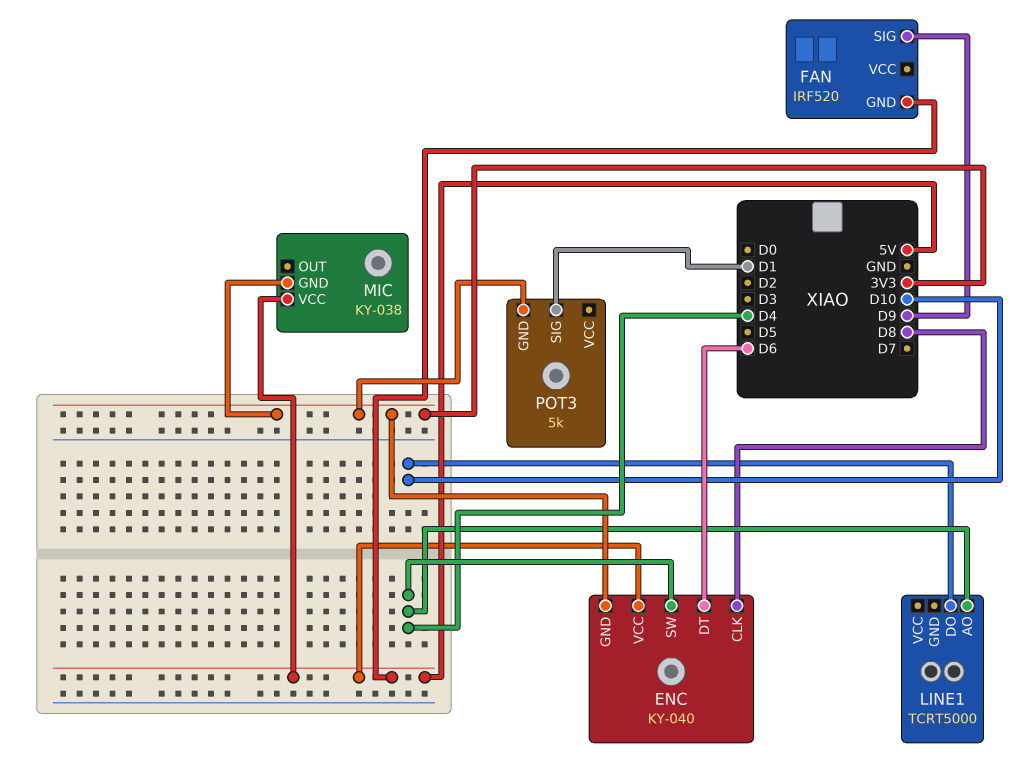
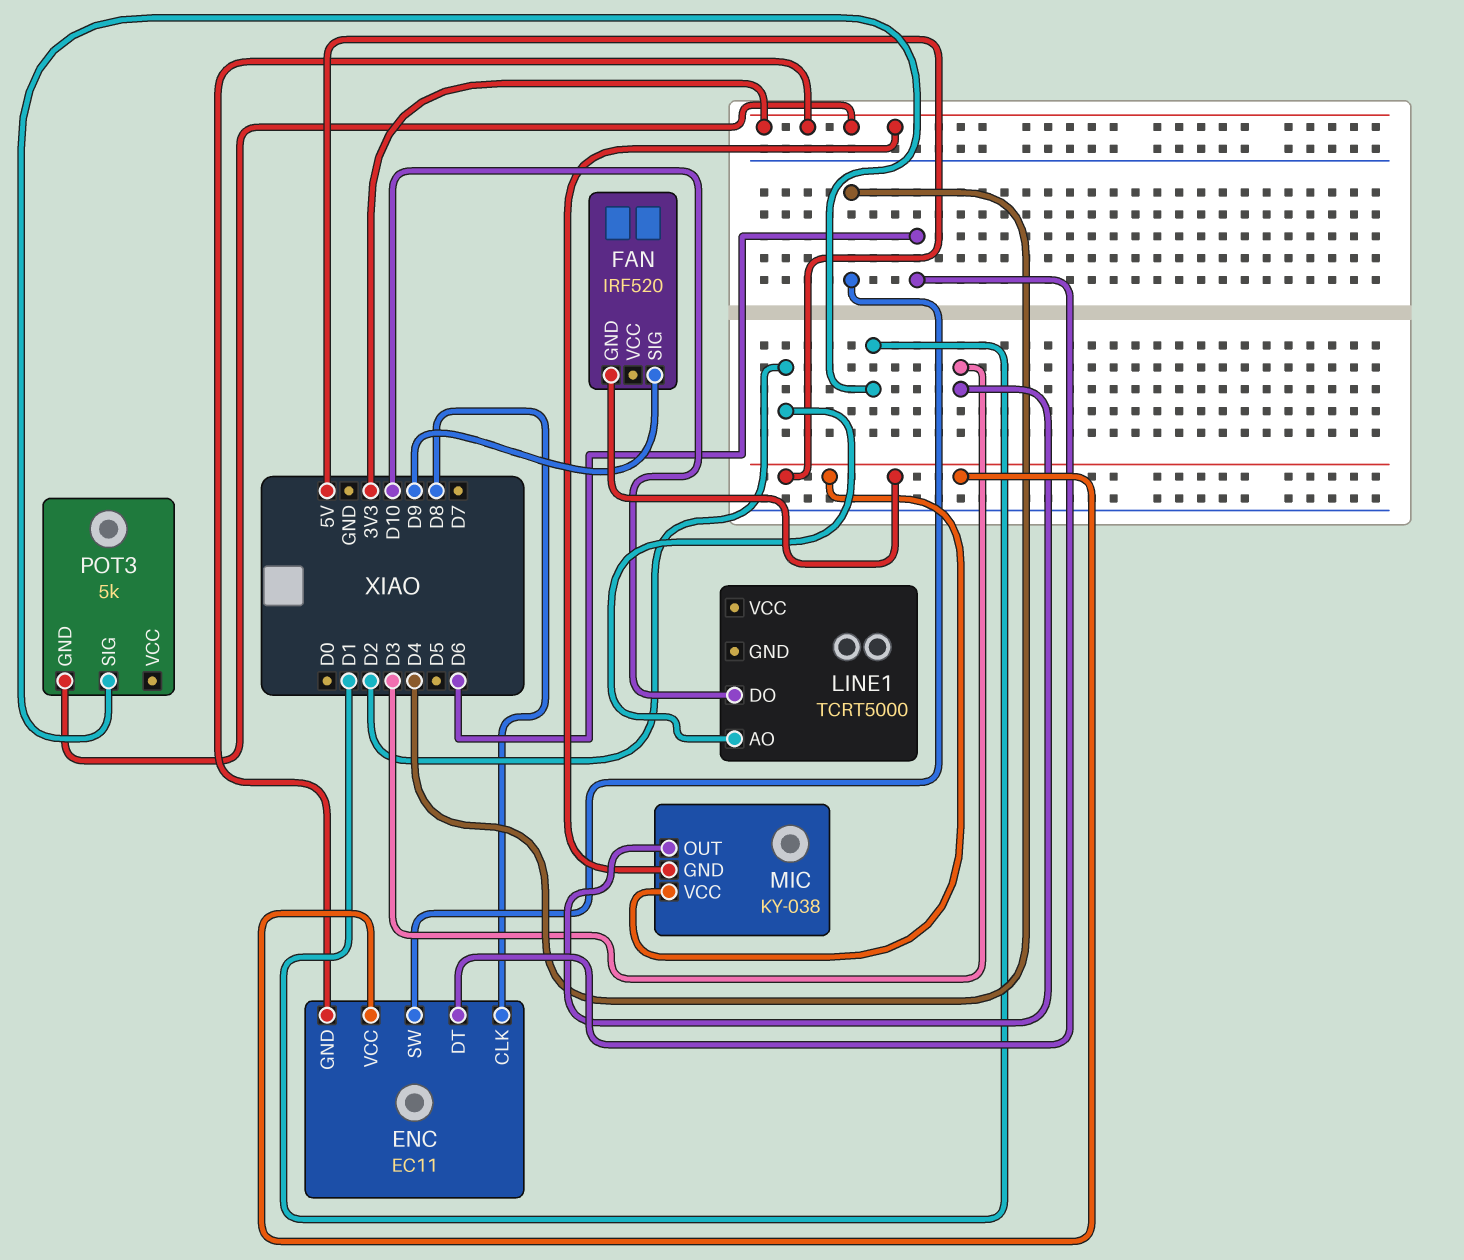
ENC: KY-040 -> EC11
LINE1 pin AO: D4 -> D2
MIC pin OUT: none -> D3

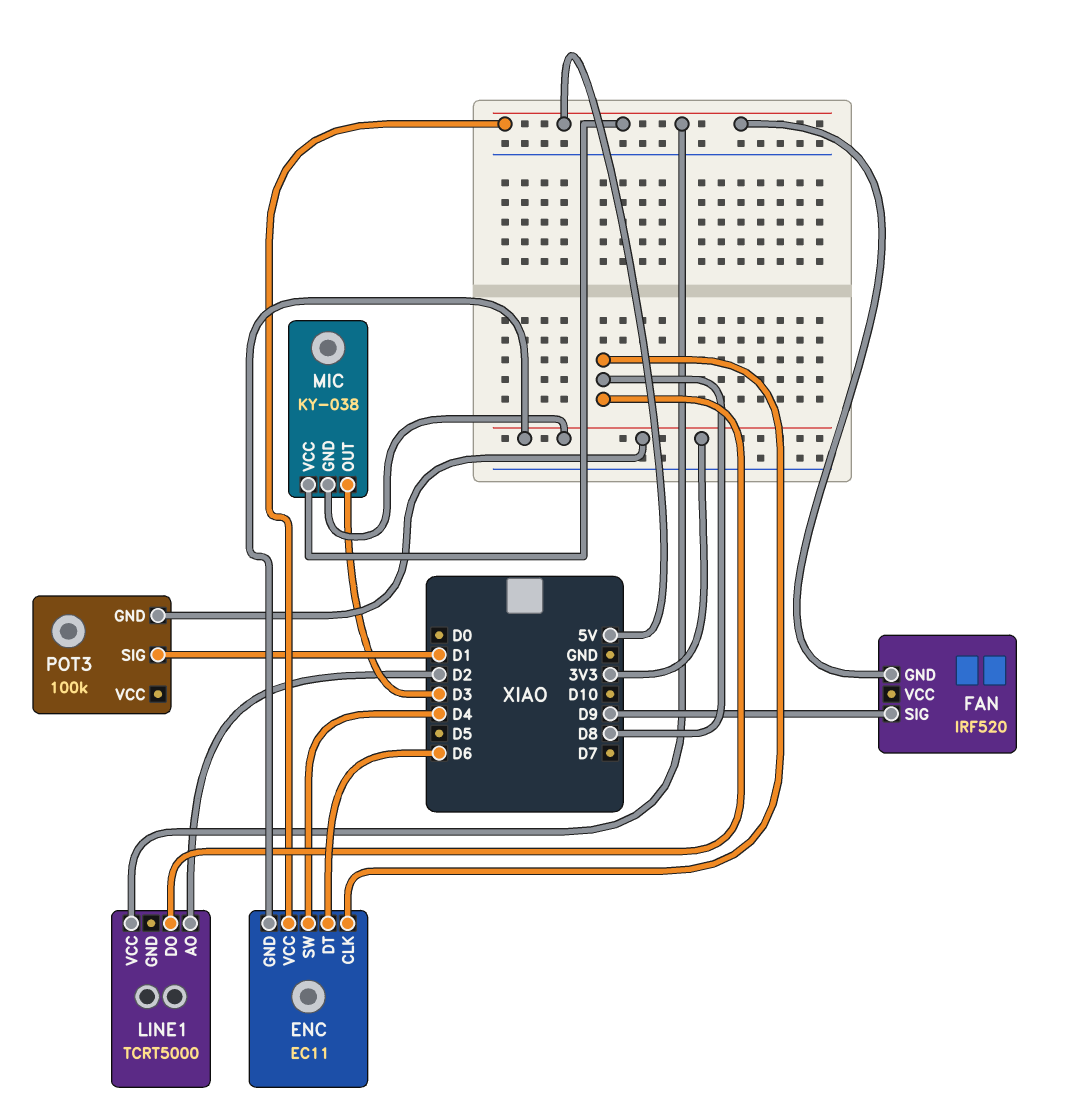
LINE1 pin DO: D10 -> D8
LINE1 pin VCC: none -> 5V
POT3: 5k -> 100k

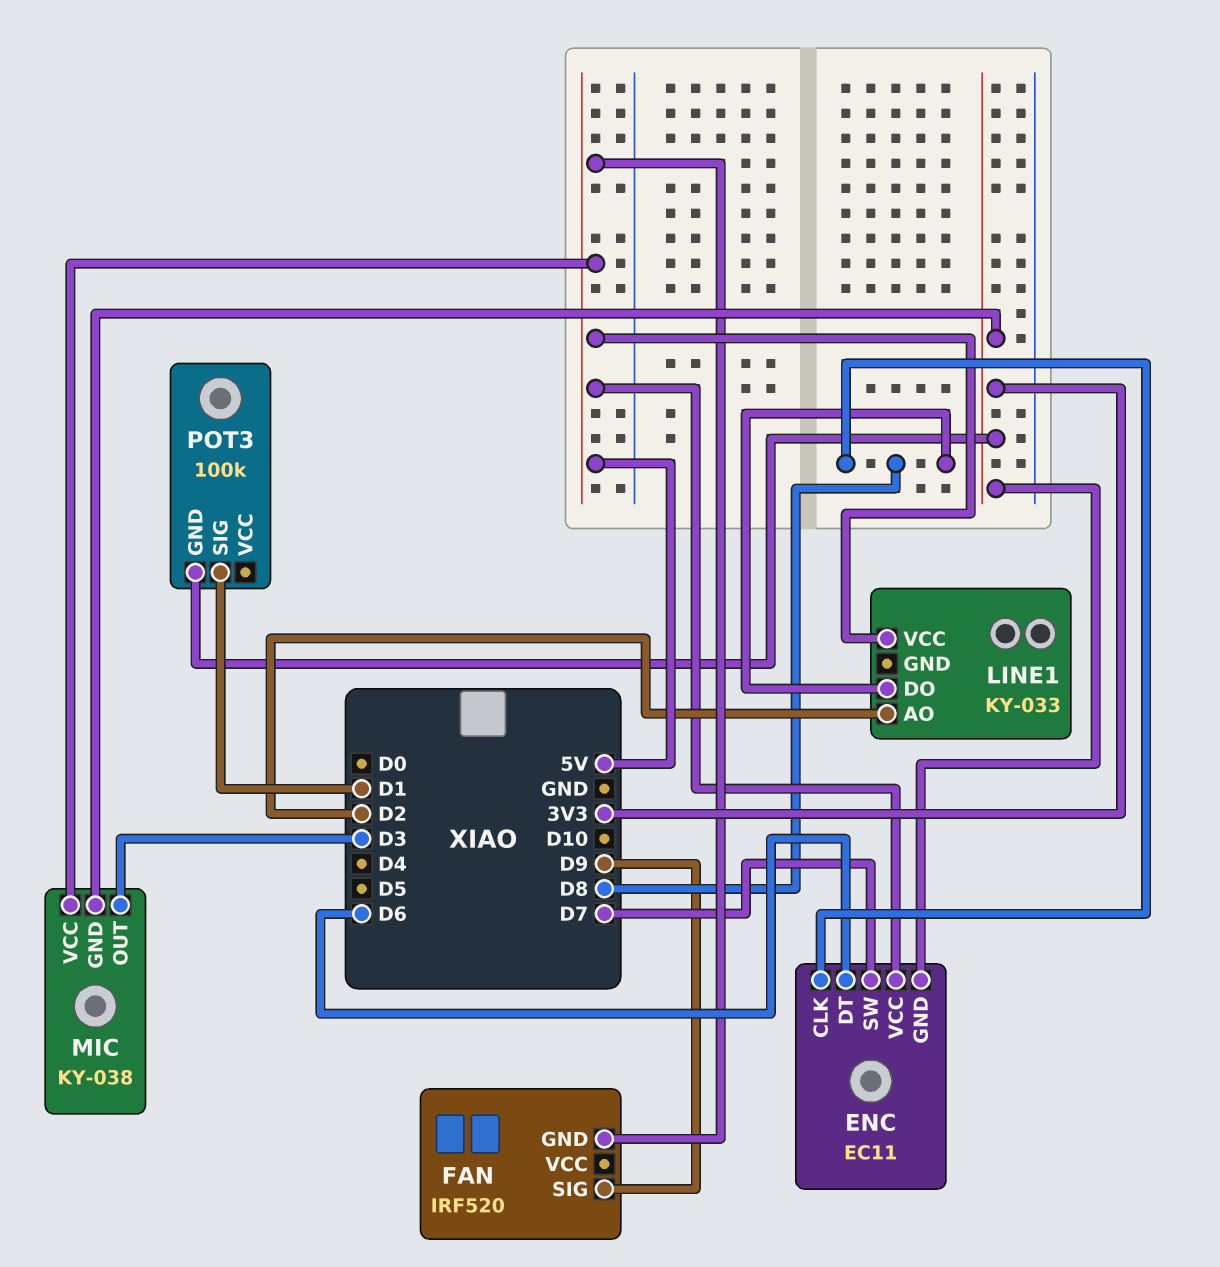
ENC pin SW: D4 -> D7
LINE1: TCRT5000 -> KY-033

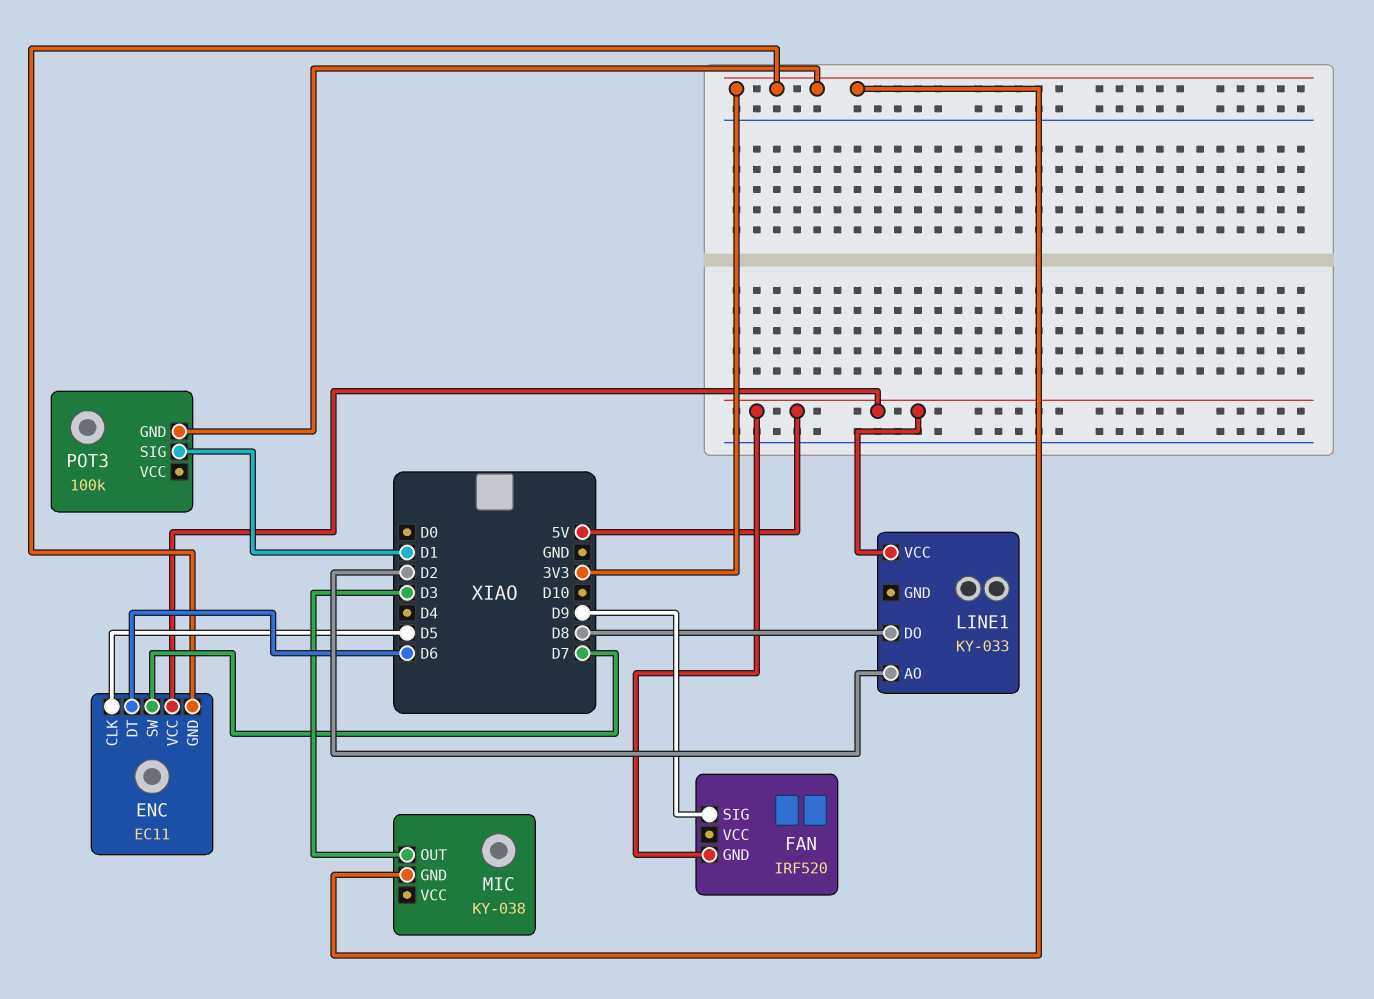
ENC pin CLK: D8 -> D5
MIC pin VCC: 5V -> none

